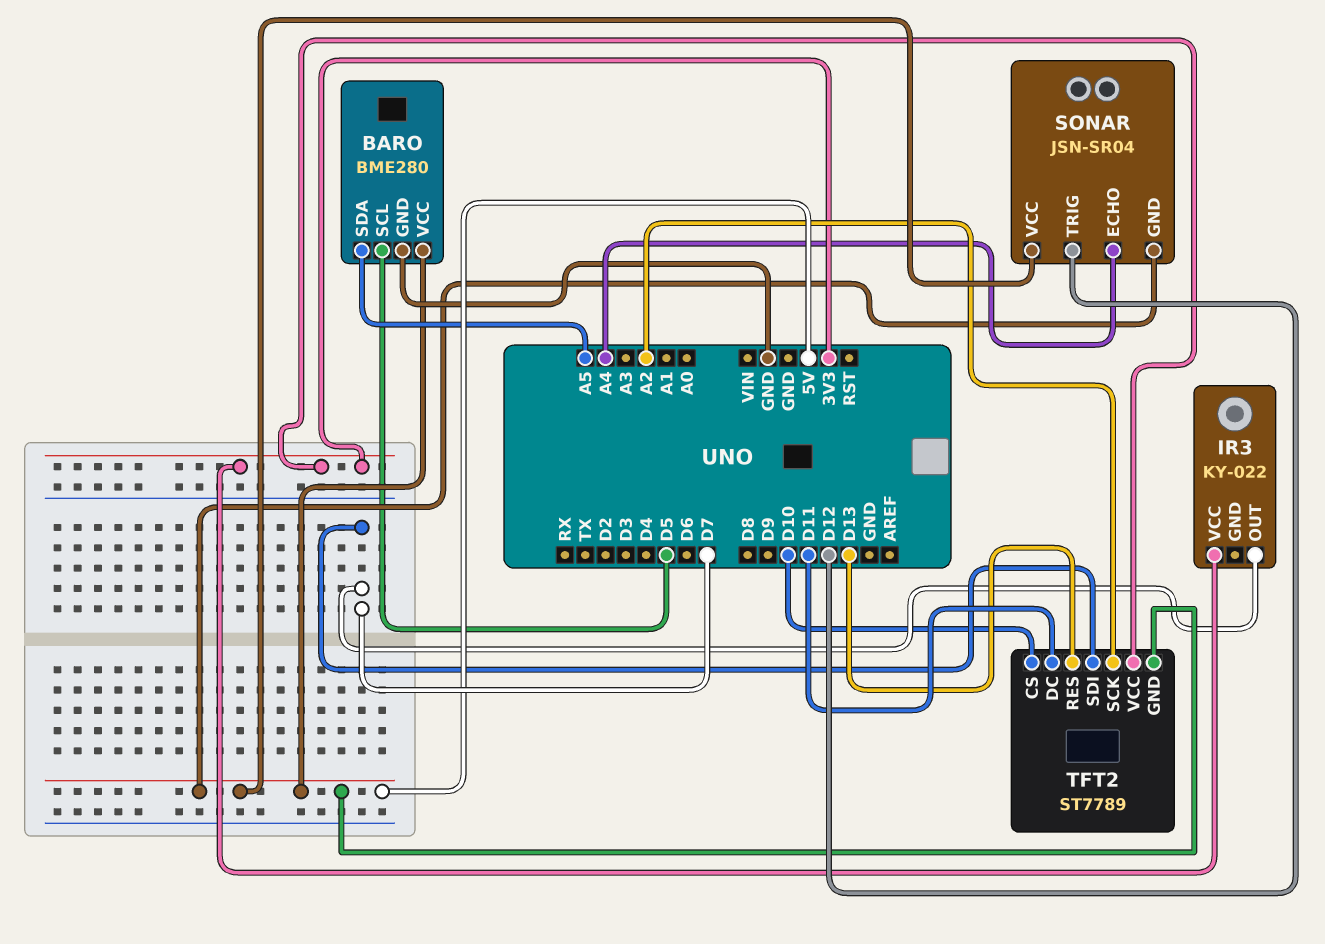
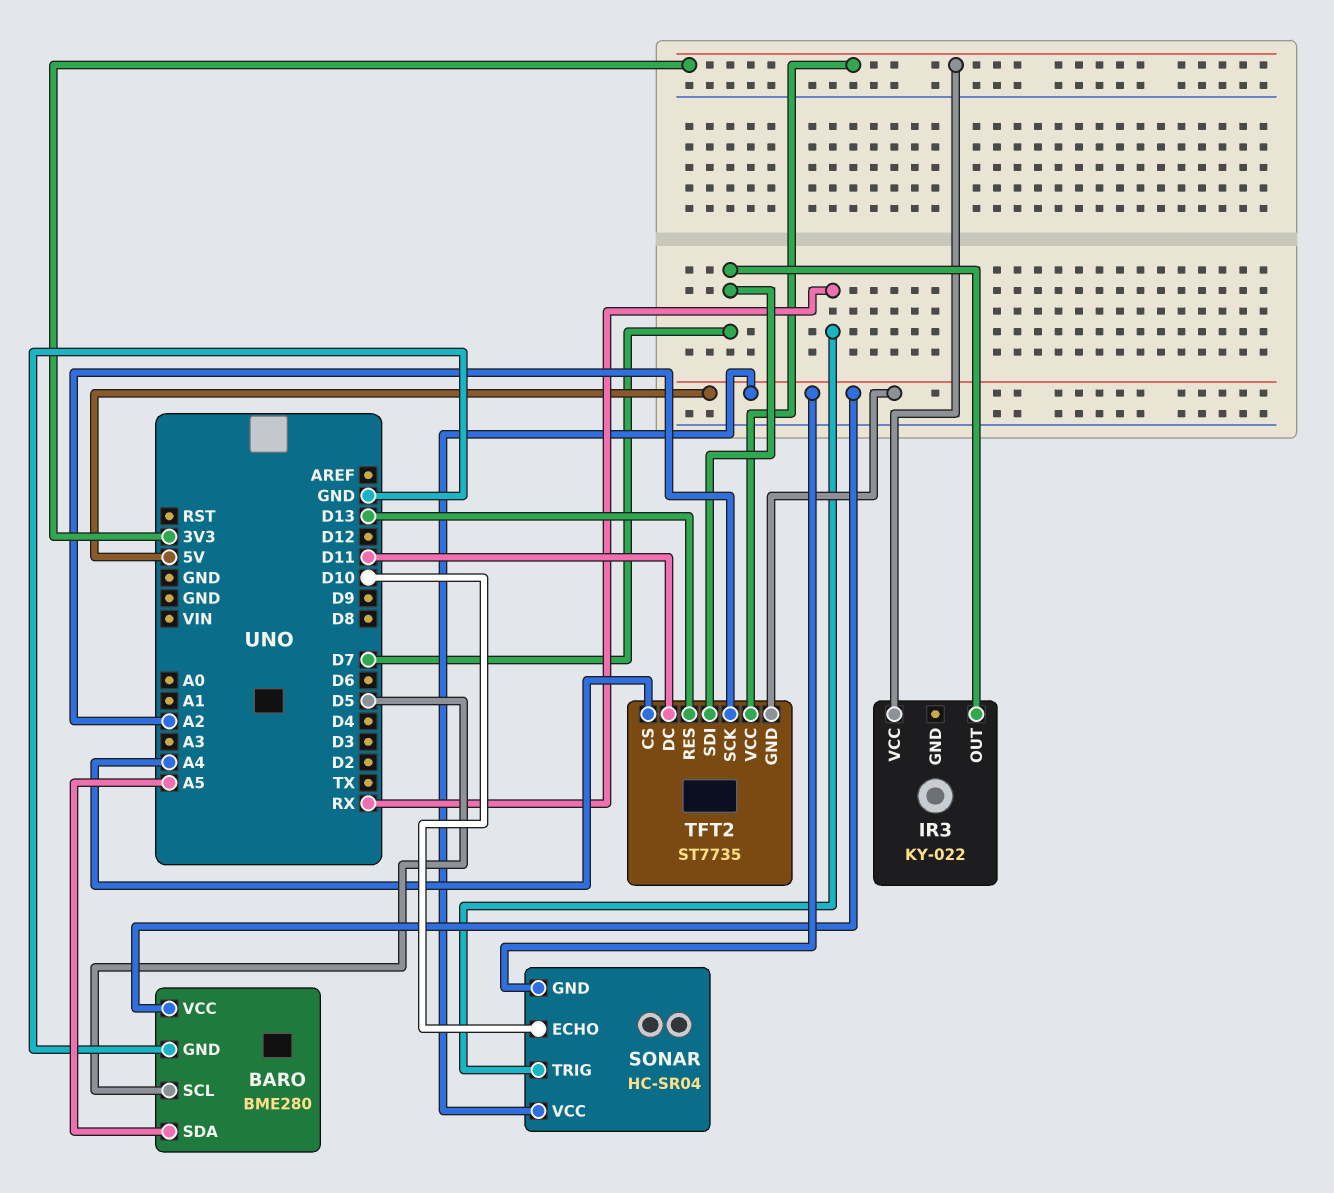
SONAR: JSN-SR04 -> HC-SR04
SONAR pin ECHO: A4 -> D10
SONAR pin TRIG: D12 -> RX
TFT2: ST7789 -> ST7735
TFT2 pin CS: D10 -> A4

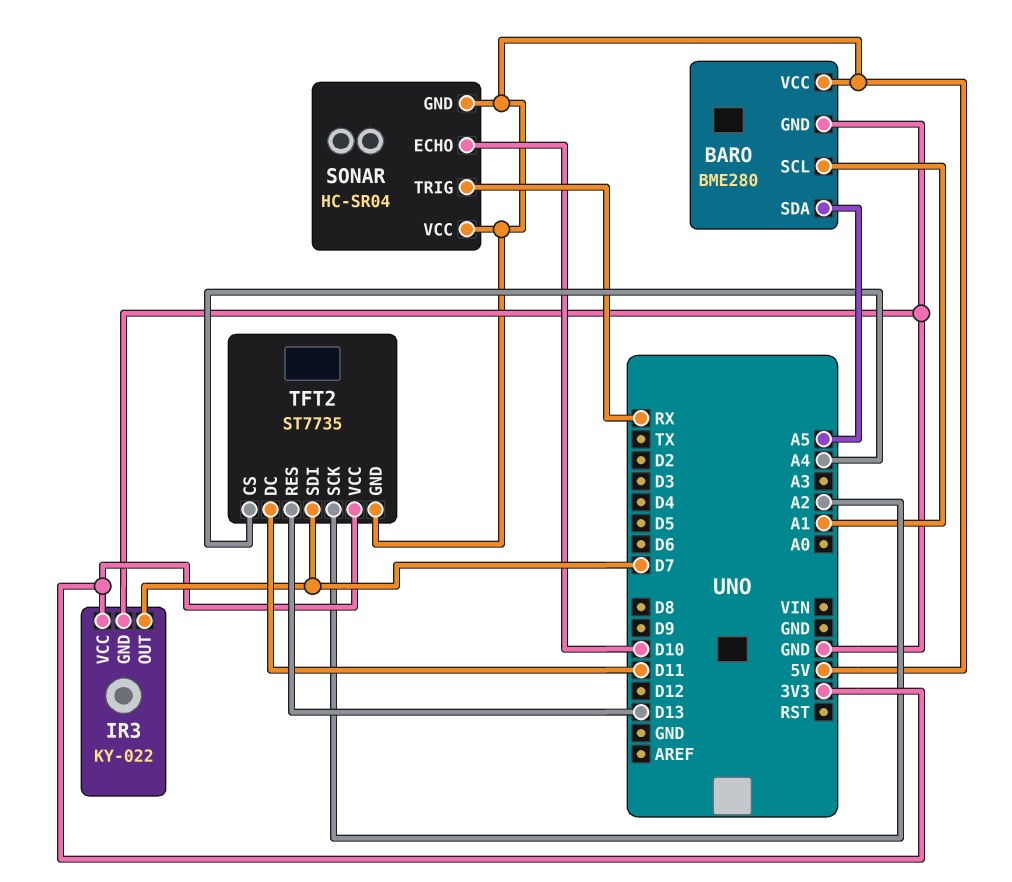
BARO pin SCL: D5 -> A1
IR3 pin GND: none -> GND

